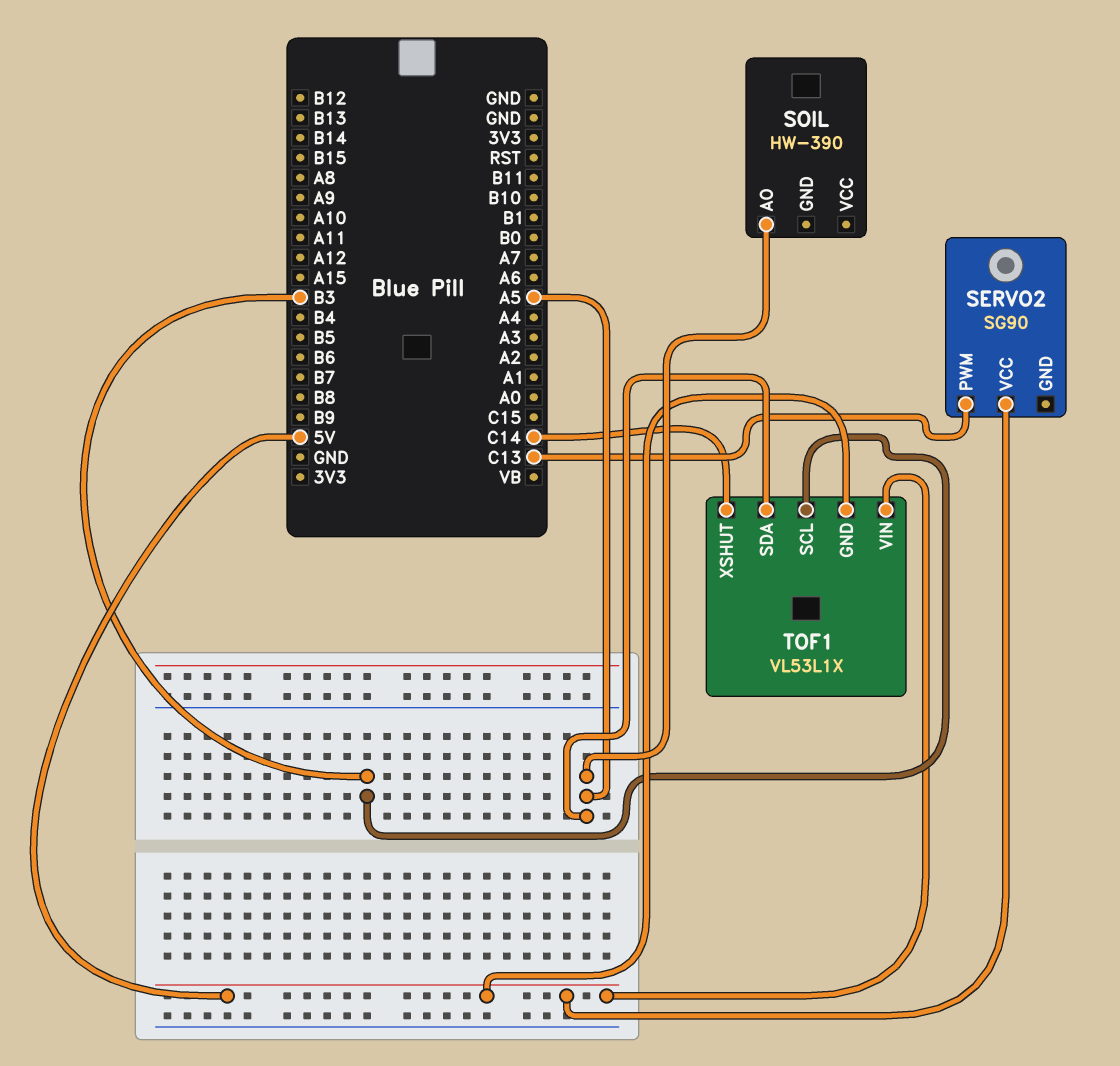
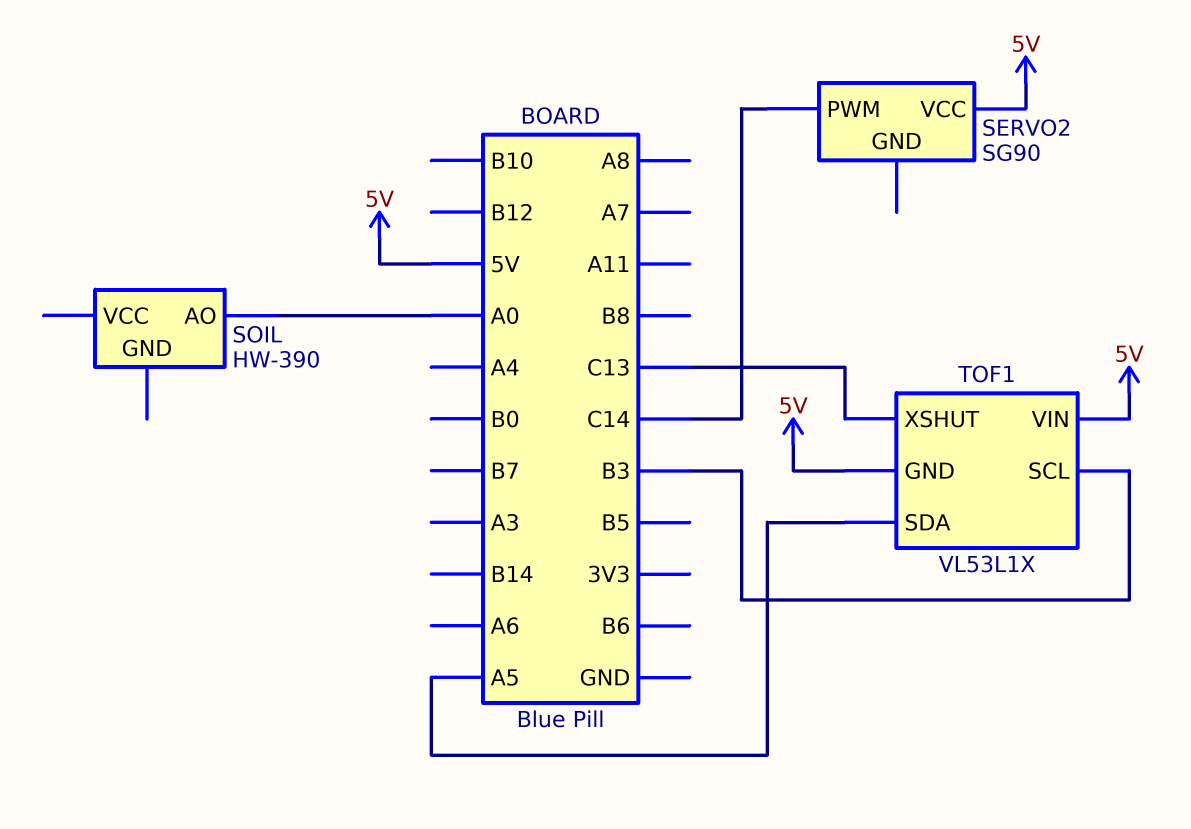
SERVO2 pin PWM: C13 -> C14
SOIL pin AO: A5 -> A0
TOF1 pin XSHUT: C14 -> C13

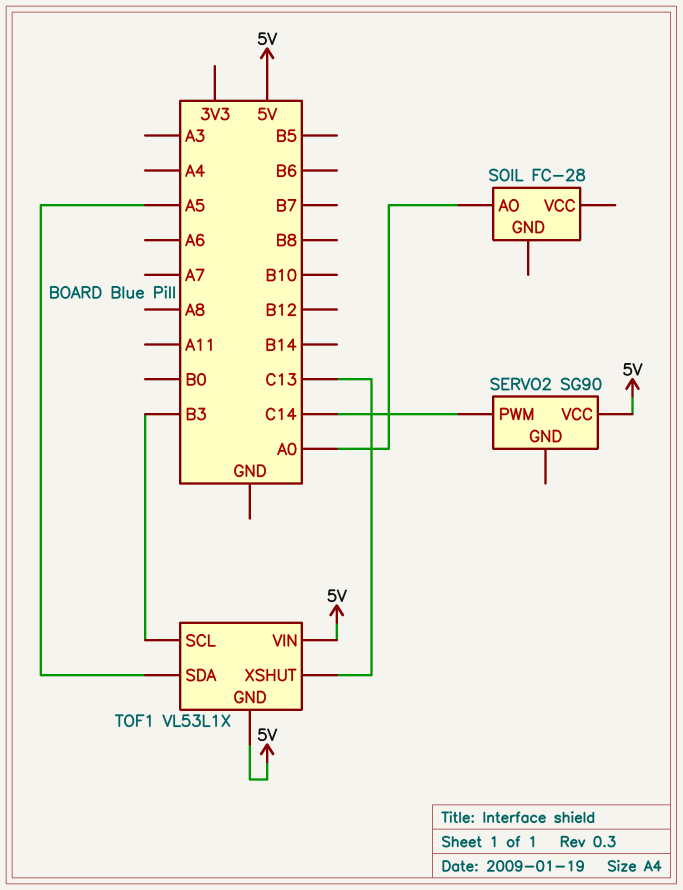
SOIL: HW-390 -> FC-28

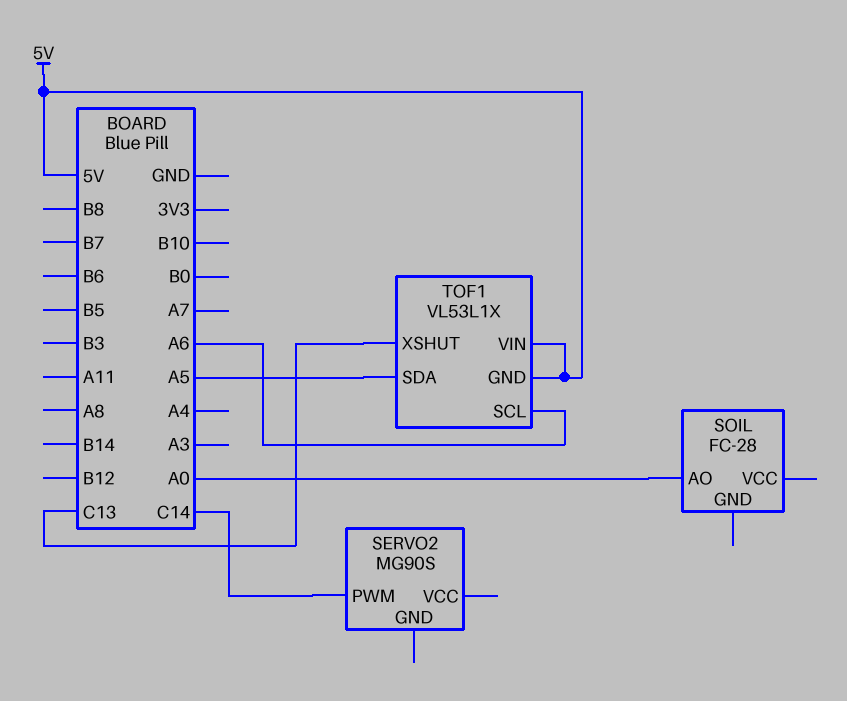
SERVO2: SG90 -> MG90S
SERVO2 pin VCC: 5V -> none
TOF1 pin SCL: B3 -> A6

